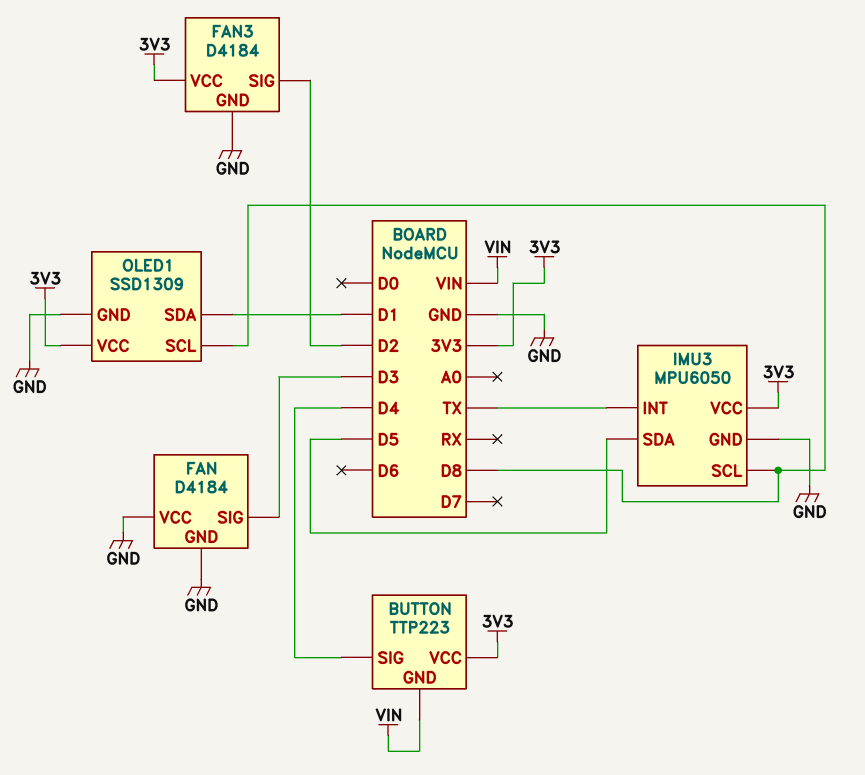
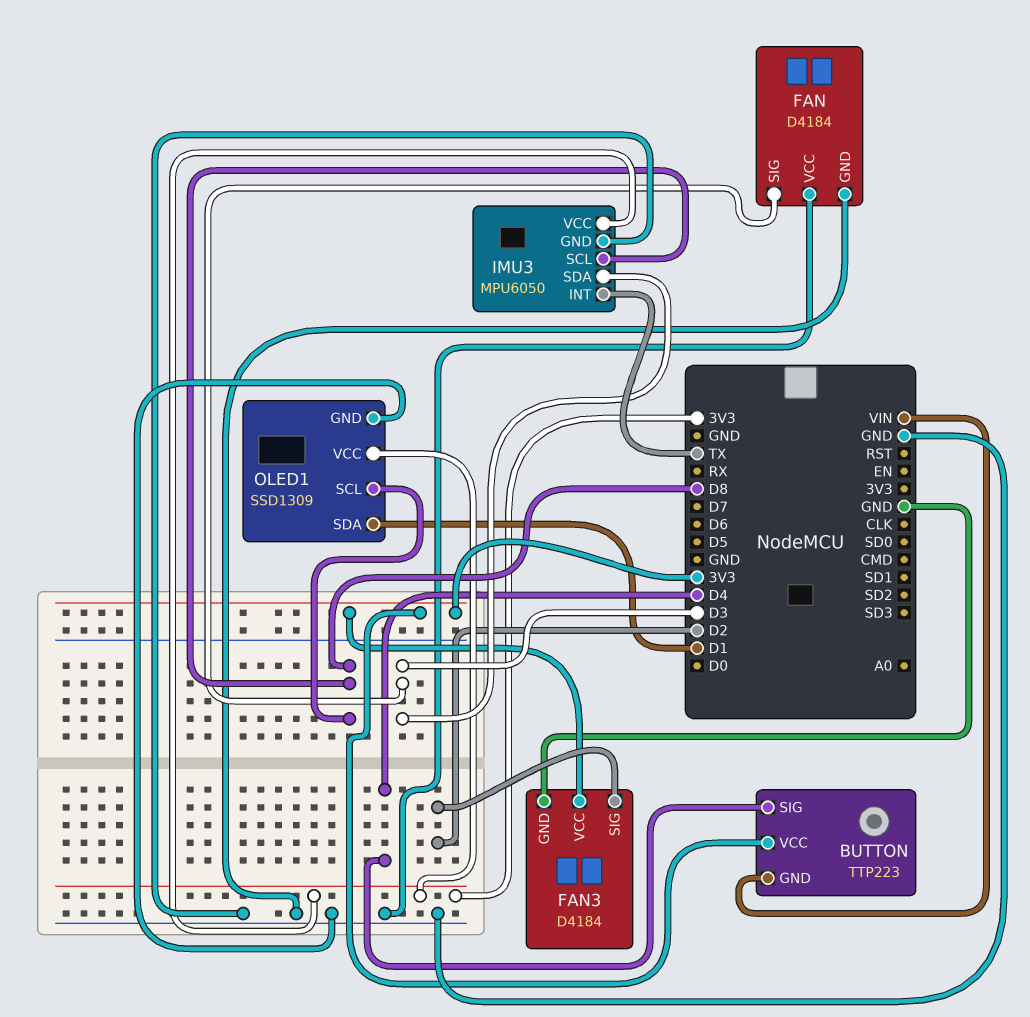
IMU3 pin SDA: D5 -> D3

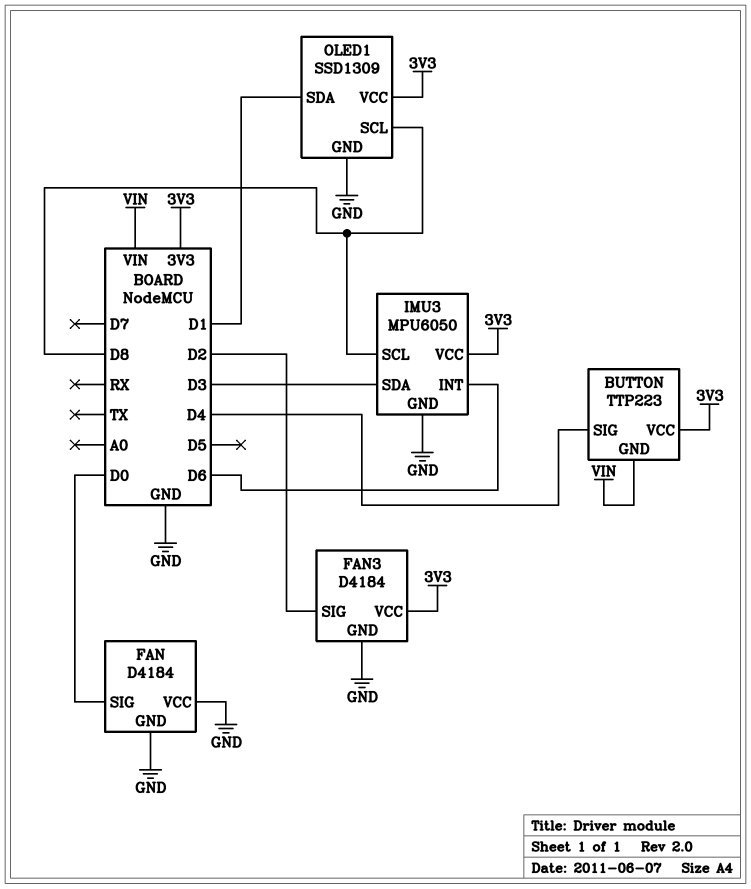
FAN pin SIG: D3 -> D0
IMU3 pin INT: TX -> D6

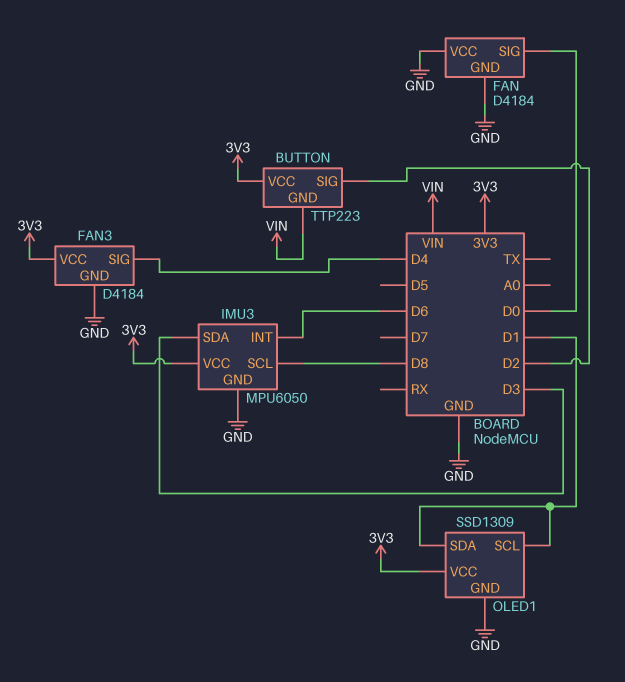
BUTTON pin SIG: D4 -> D2
FAN3 pin SIG: D2 -> D4
OLED1 pin SCL: D8 -> D1

